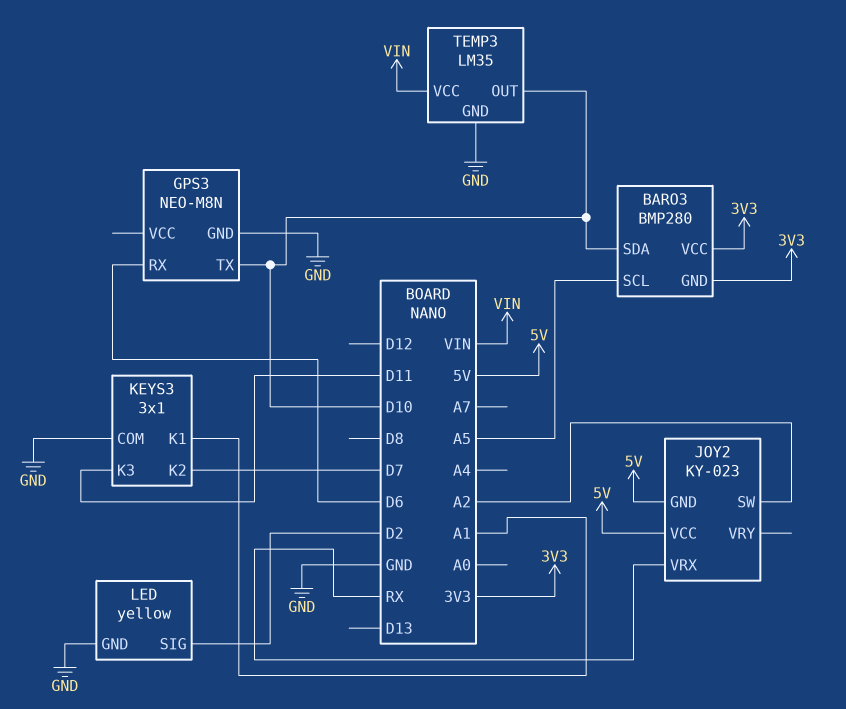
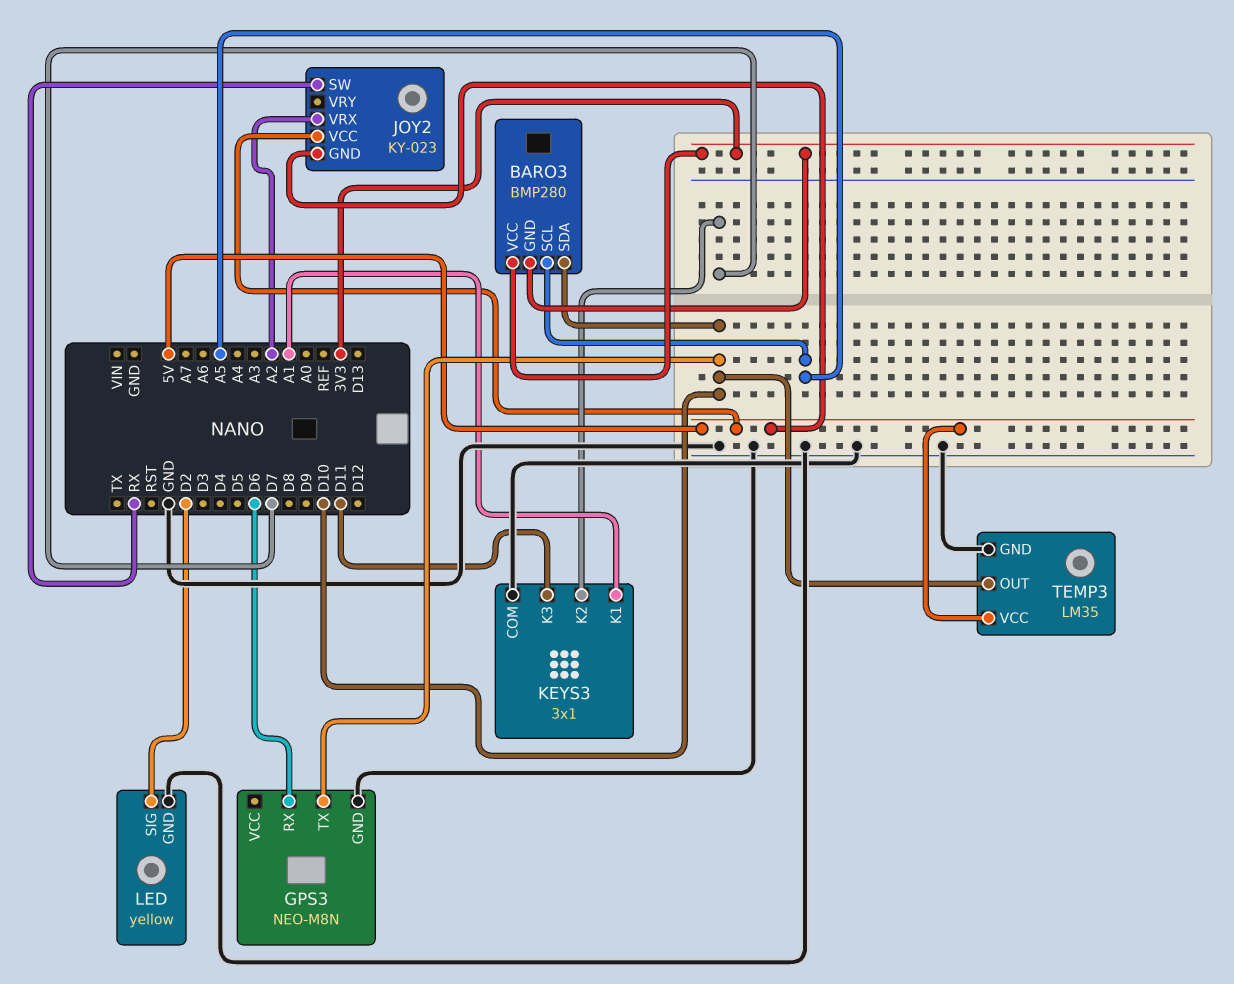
JOY2 pin SW: A2 -> RX
JOY2 pin VRX: RX -> A2
TEMP3 pin VCC: VIN -> 5V

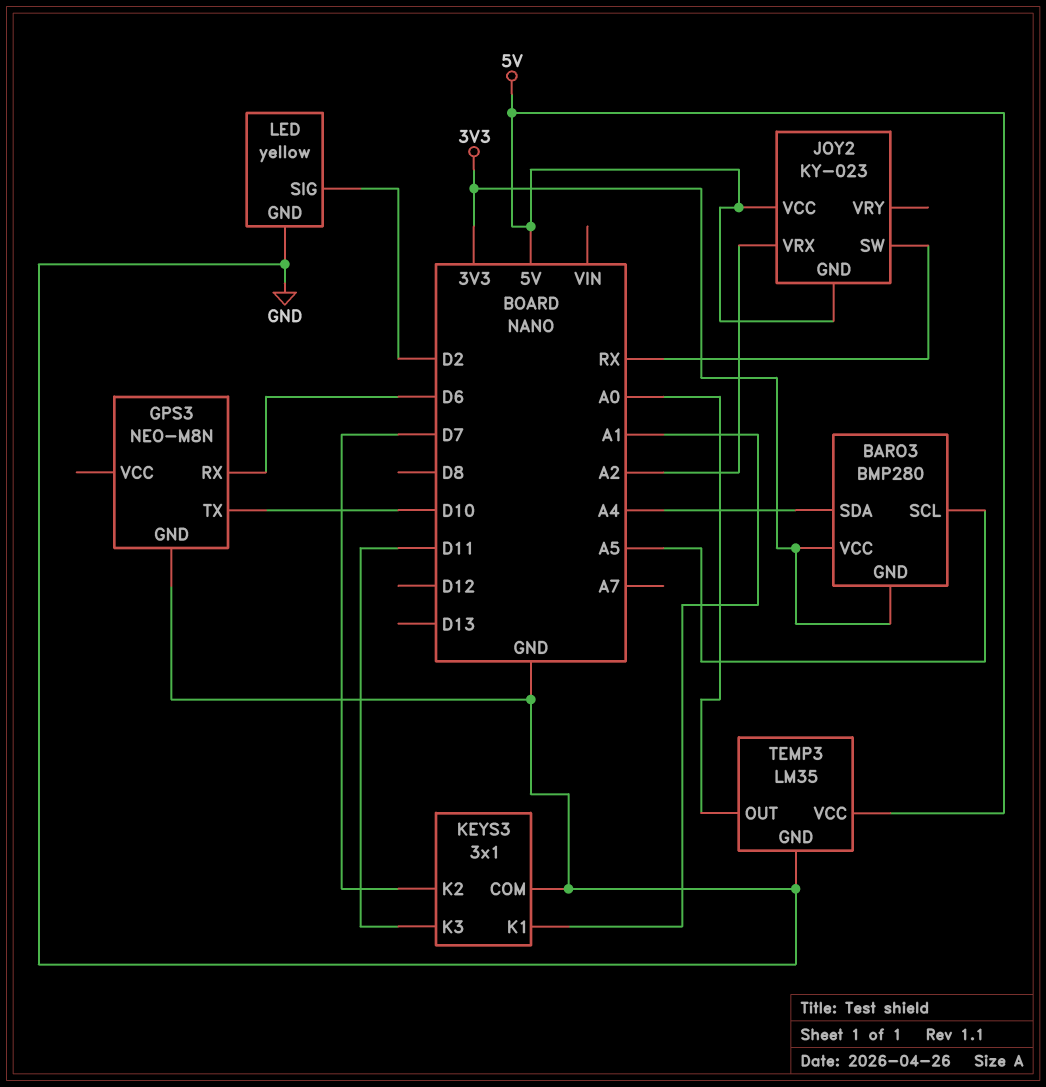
BARO3 pin SDA: D10 -> A4
TEMP3 pin OUT: D10 -> A0

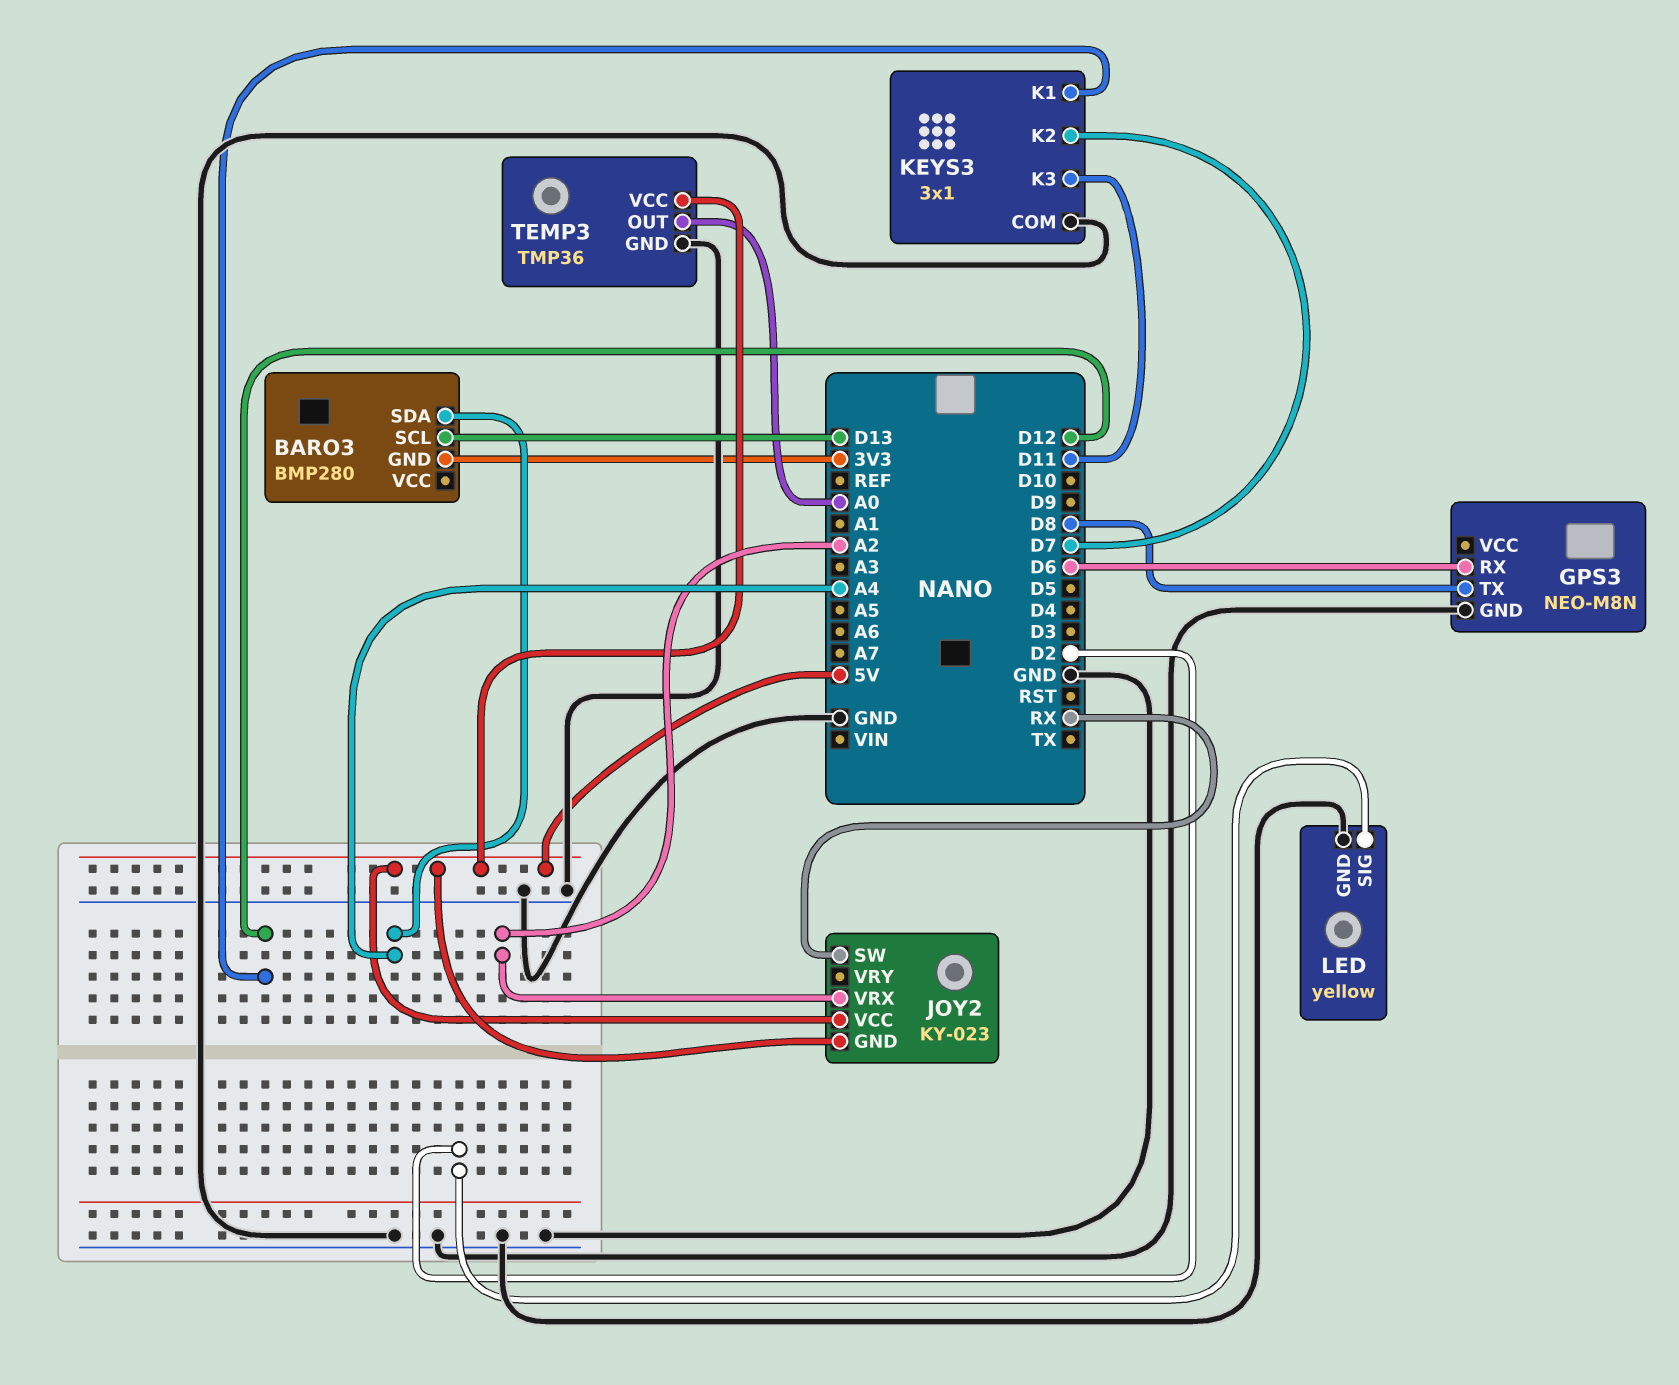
BARO3 pin SCL: A5 -> D13
BARO3 pin VCC: 3V3 -> none
GPS3 pin TX: D10 -> D8
KEYS3 pin K1: A1 -> D12
TEMP3: LM35 -> TMP36

